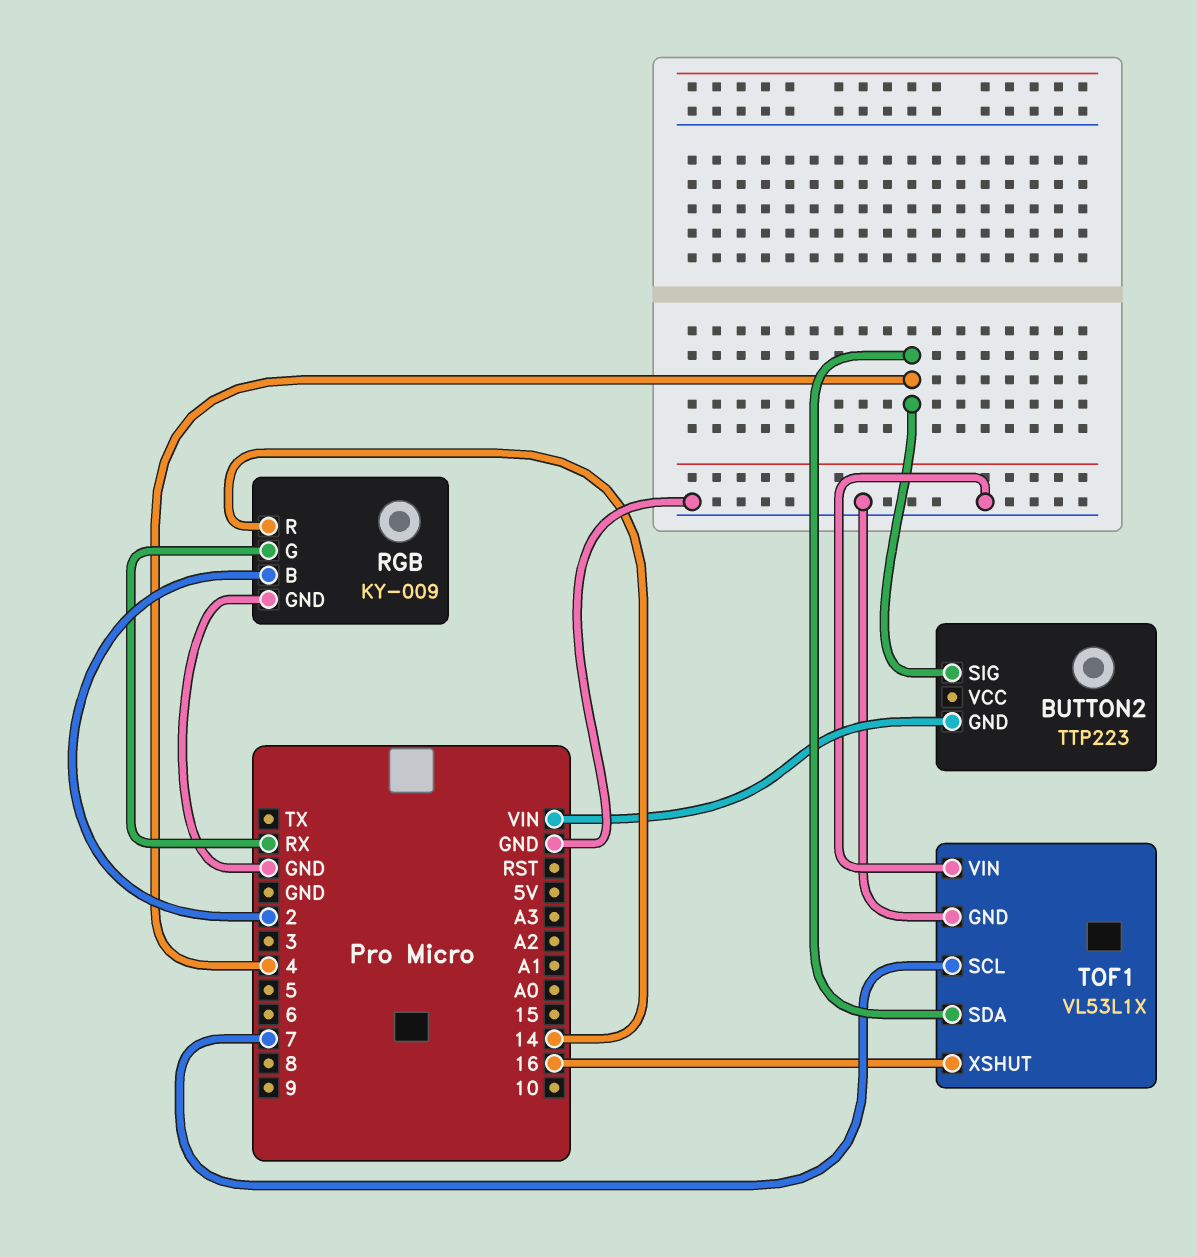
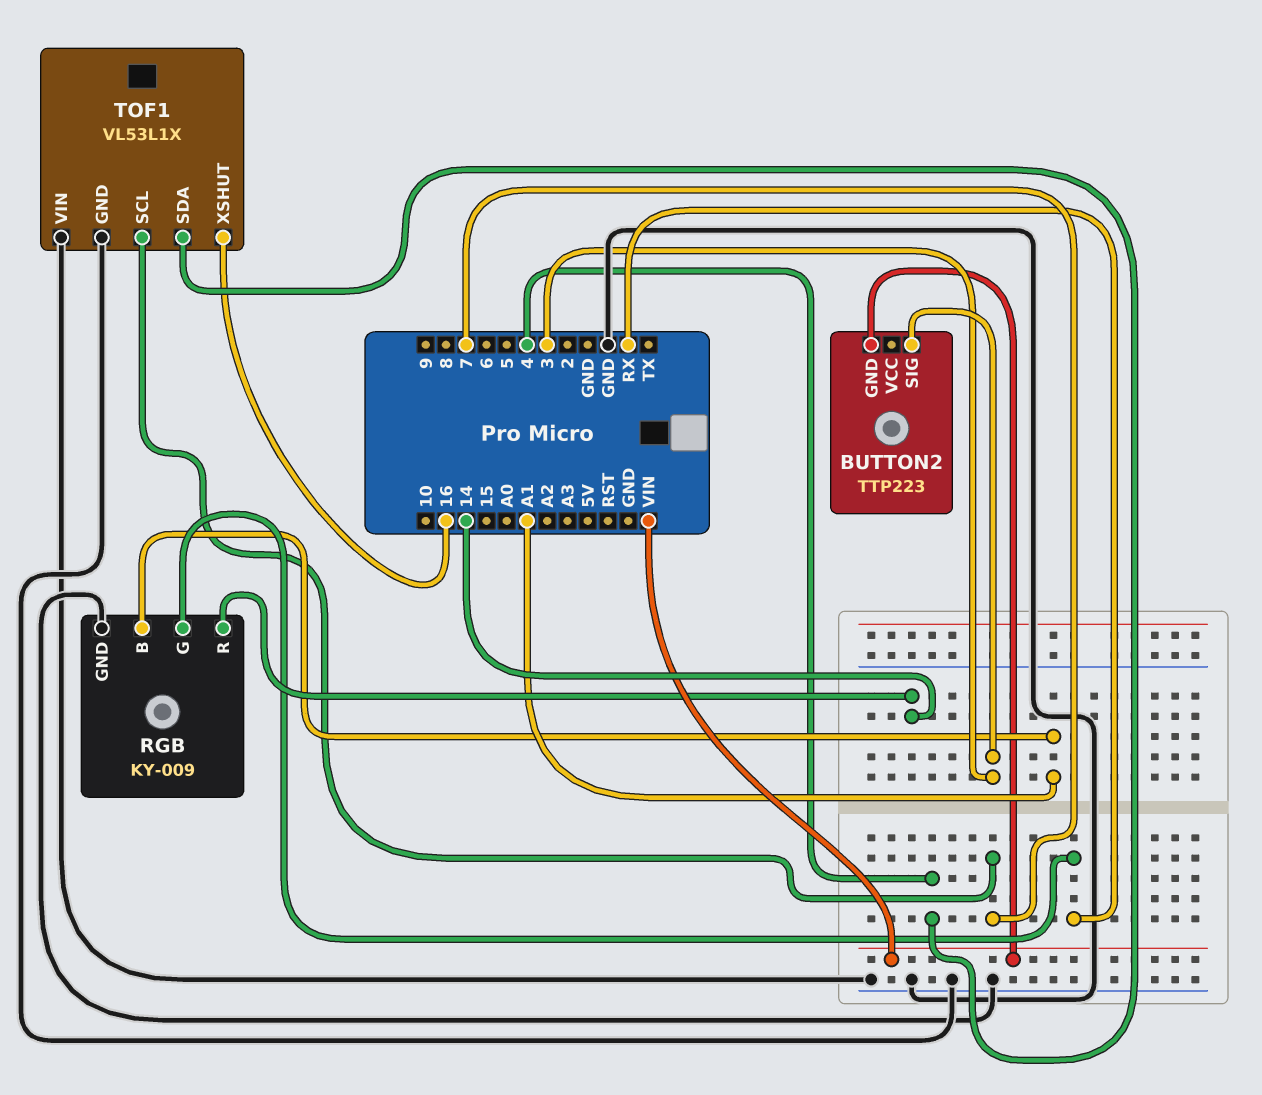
BUTTON2 pin SIG: 4 -> 3
RGB pin B: 2 -> A1

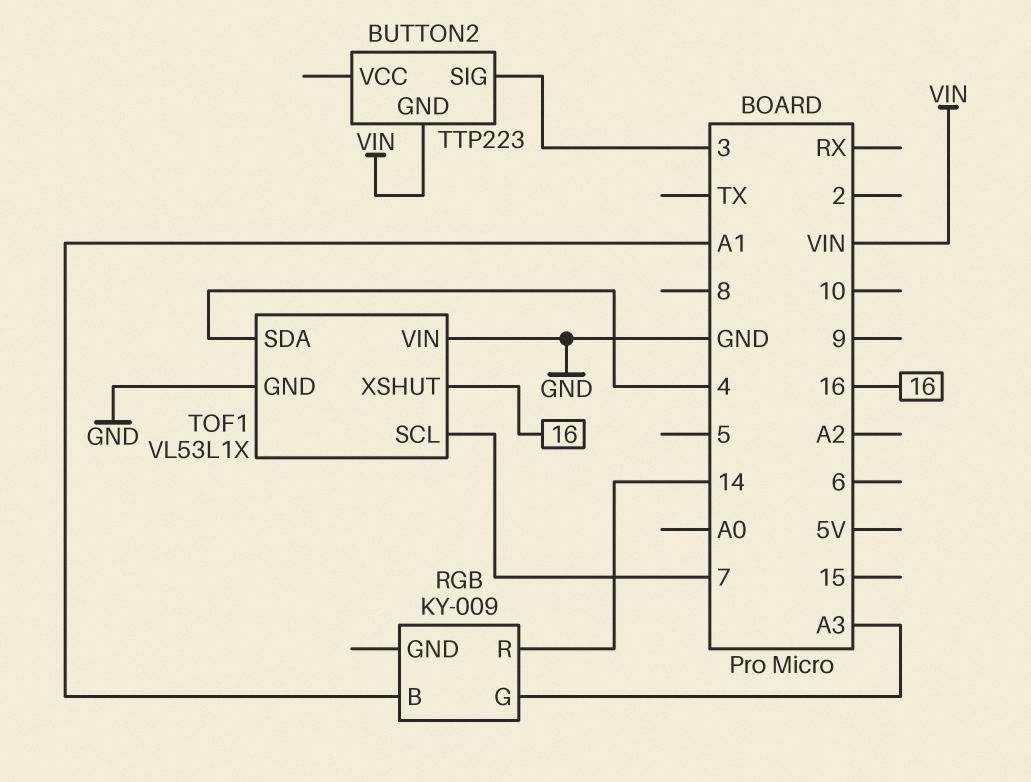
RGB pin G: RX -> A3
RGB pin GND: GND -> none

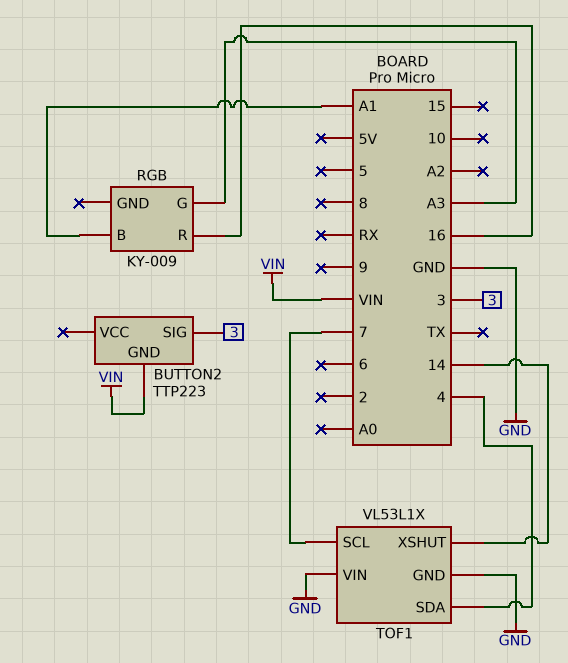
RGB pin R: 14 -> 16
TOF1 pin XSHUT: 16 -> 14

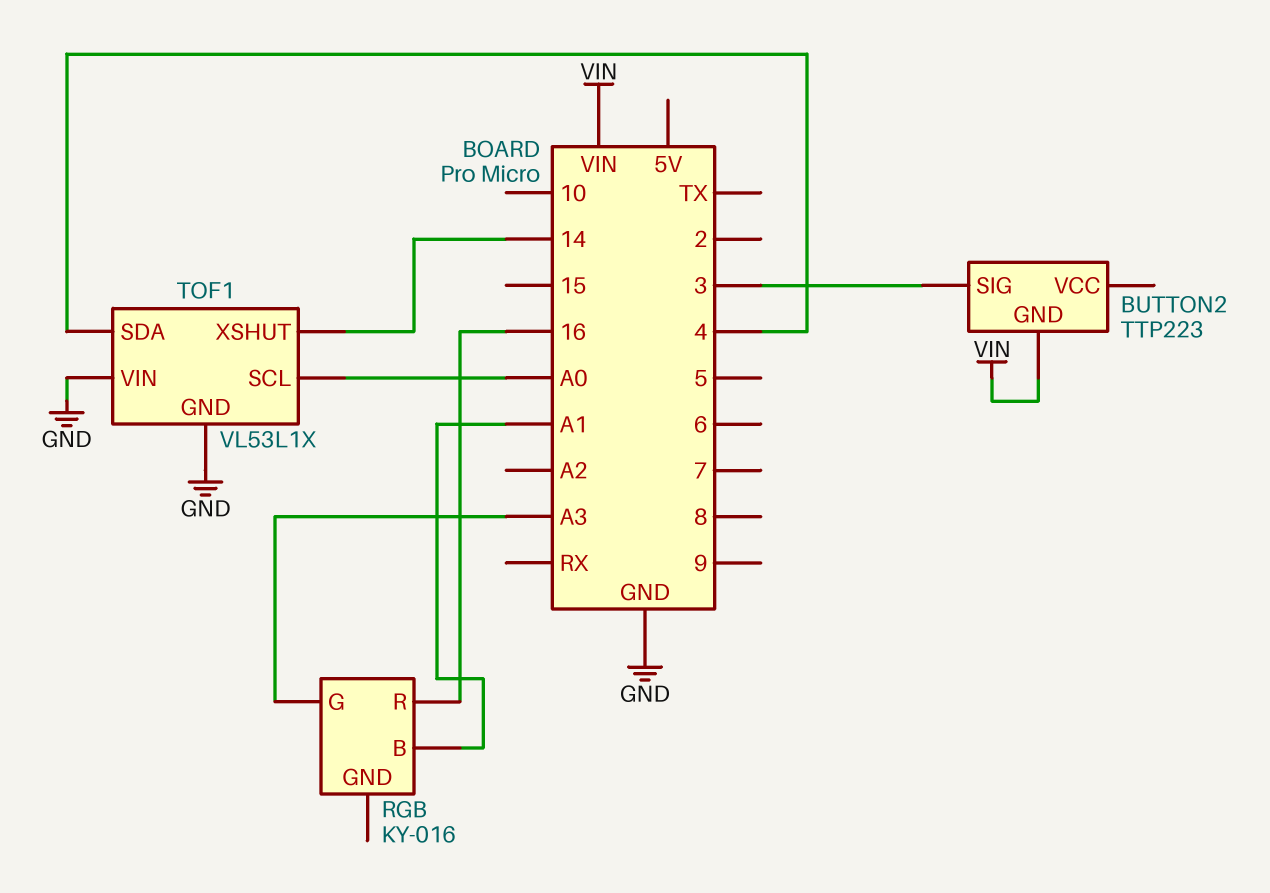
RGB: KY-009 -> KY-016
TOF1 pin SCL: 7 -> A0

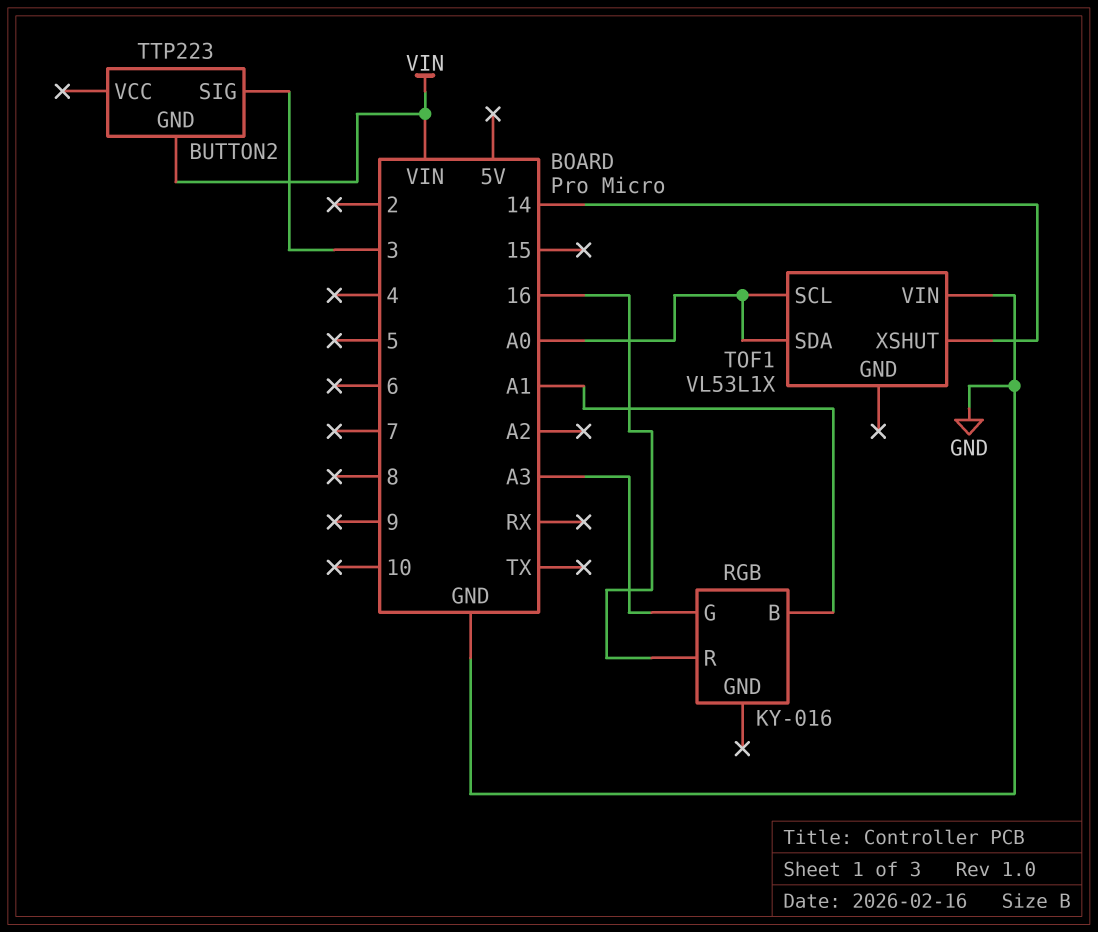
TOF1 pin GND: GND -> none
TOF1 pin SDA: 4 -> A0

